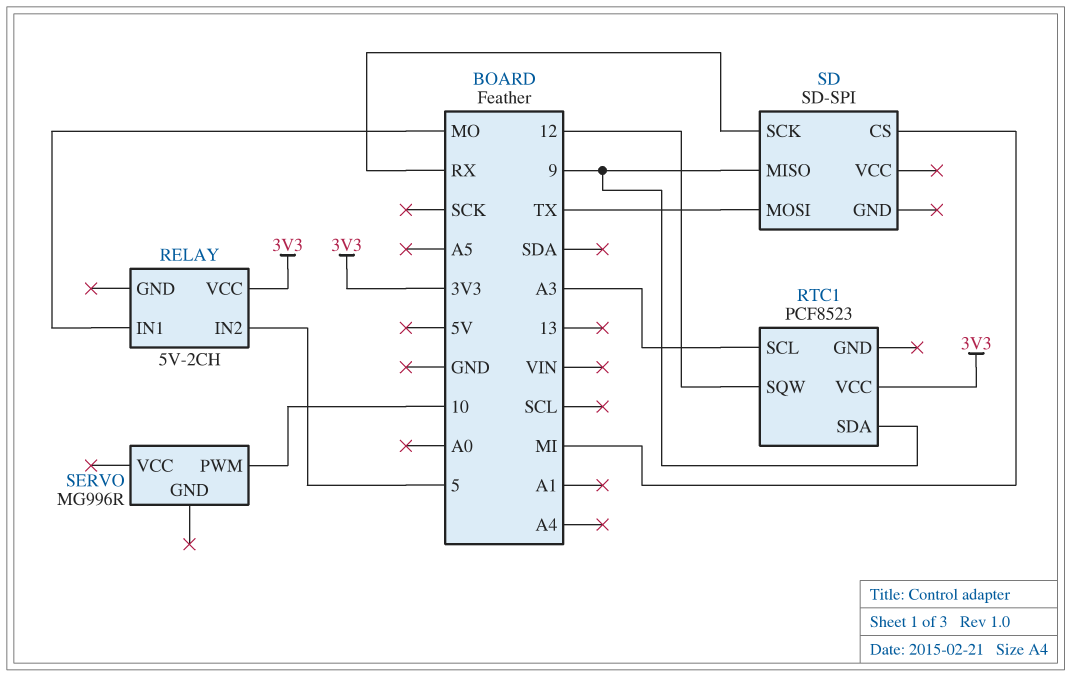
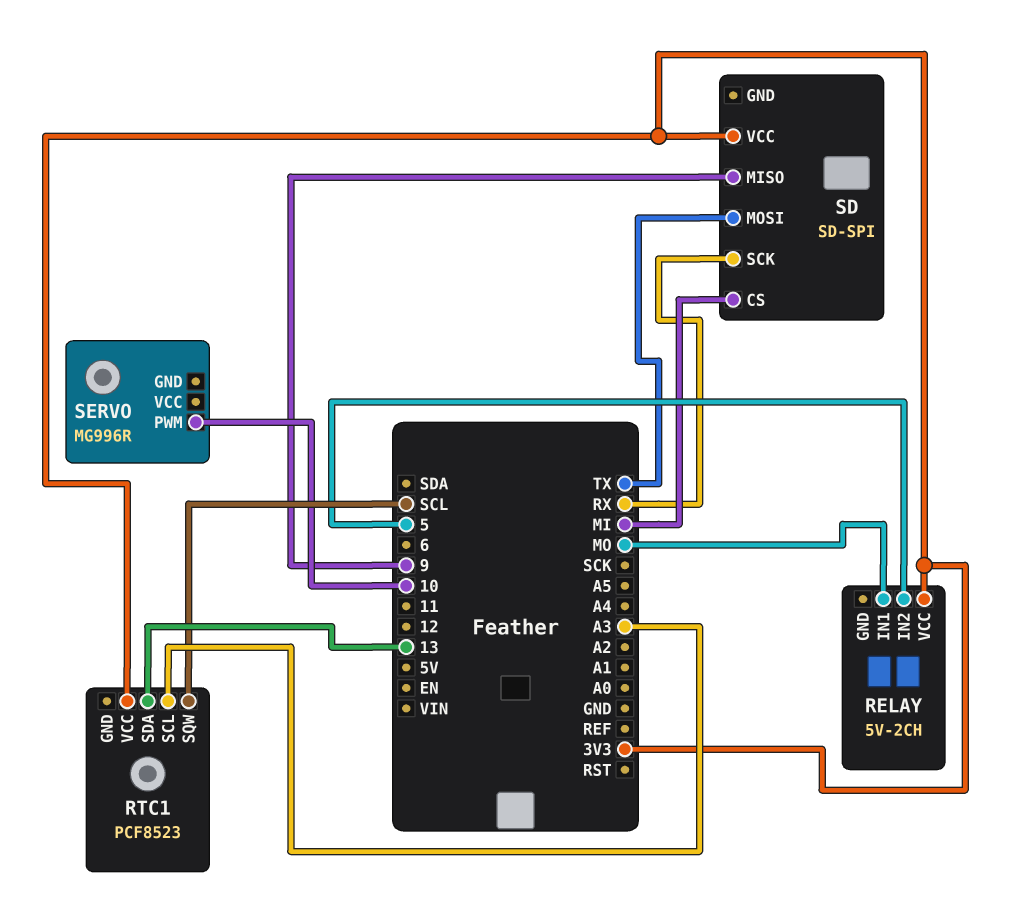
RTC1 pin SDA: 9 -> 13
RTC1 pin SQW: 12 -> SCL
SD pin VCC: none -> 3V3

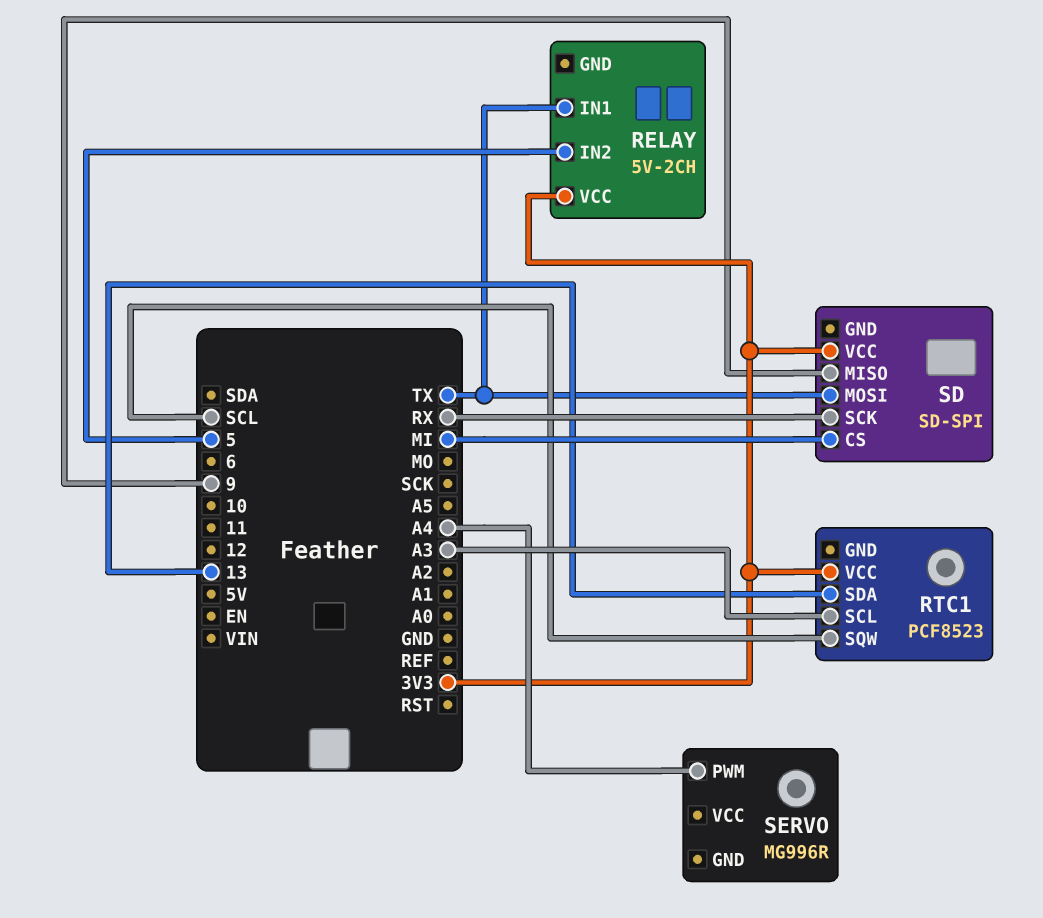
RELAY pin IN1: MO -> TX
SERVO pin PWM: 10 -> A4

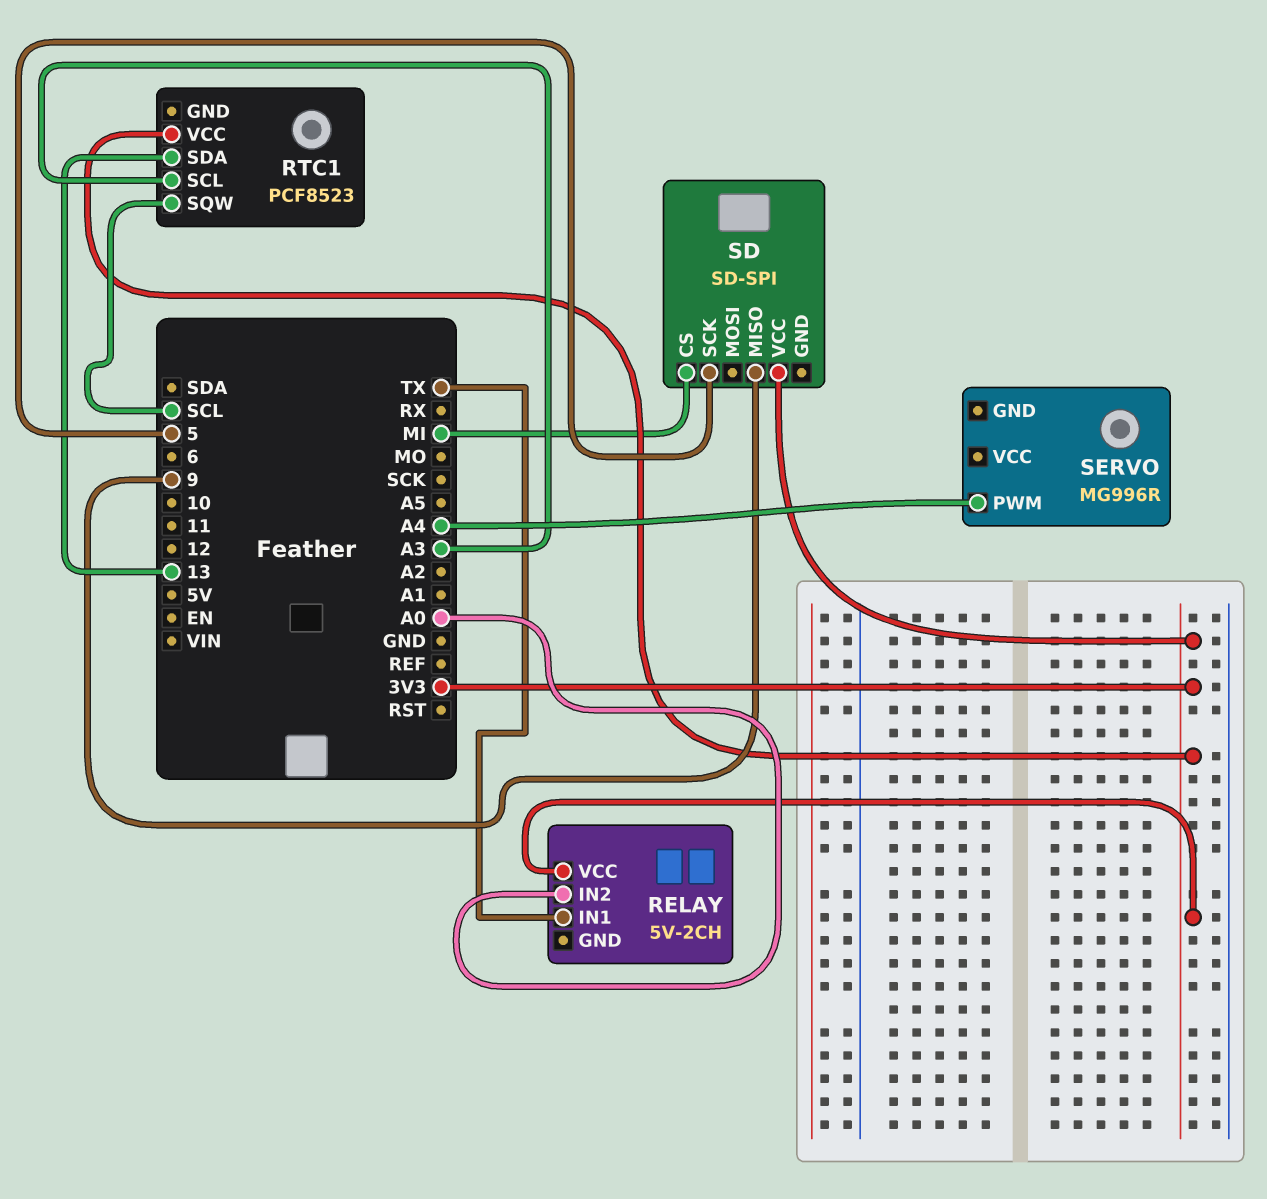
RELAY pin IN2: 5 -> A0
SD pin MOSI: TX -> none
SD pin SCK: RX -> 5

